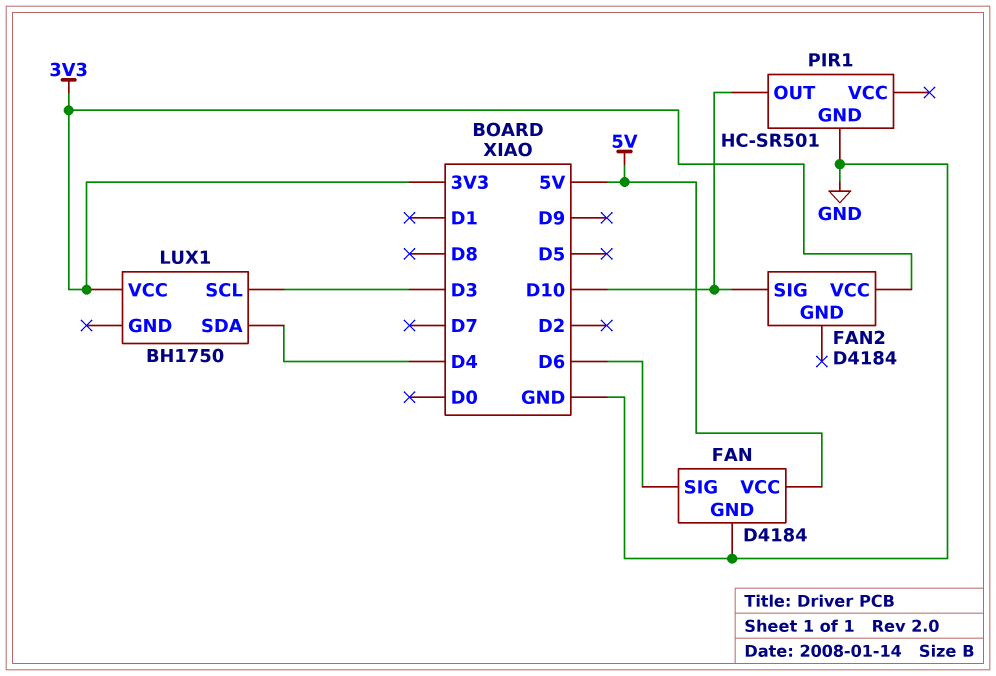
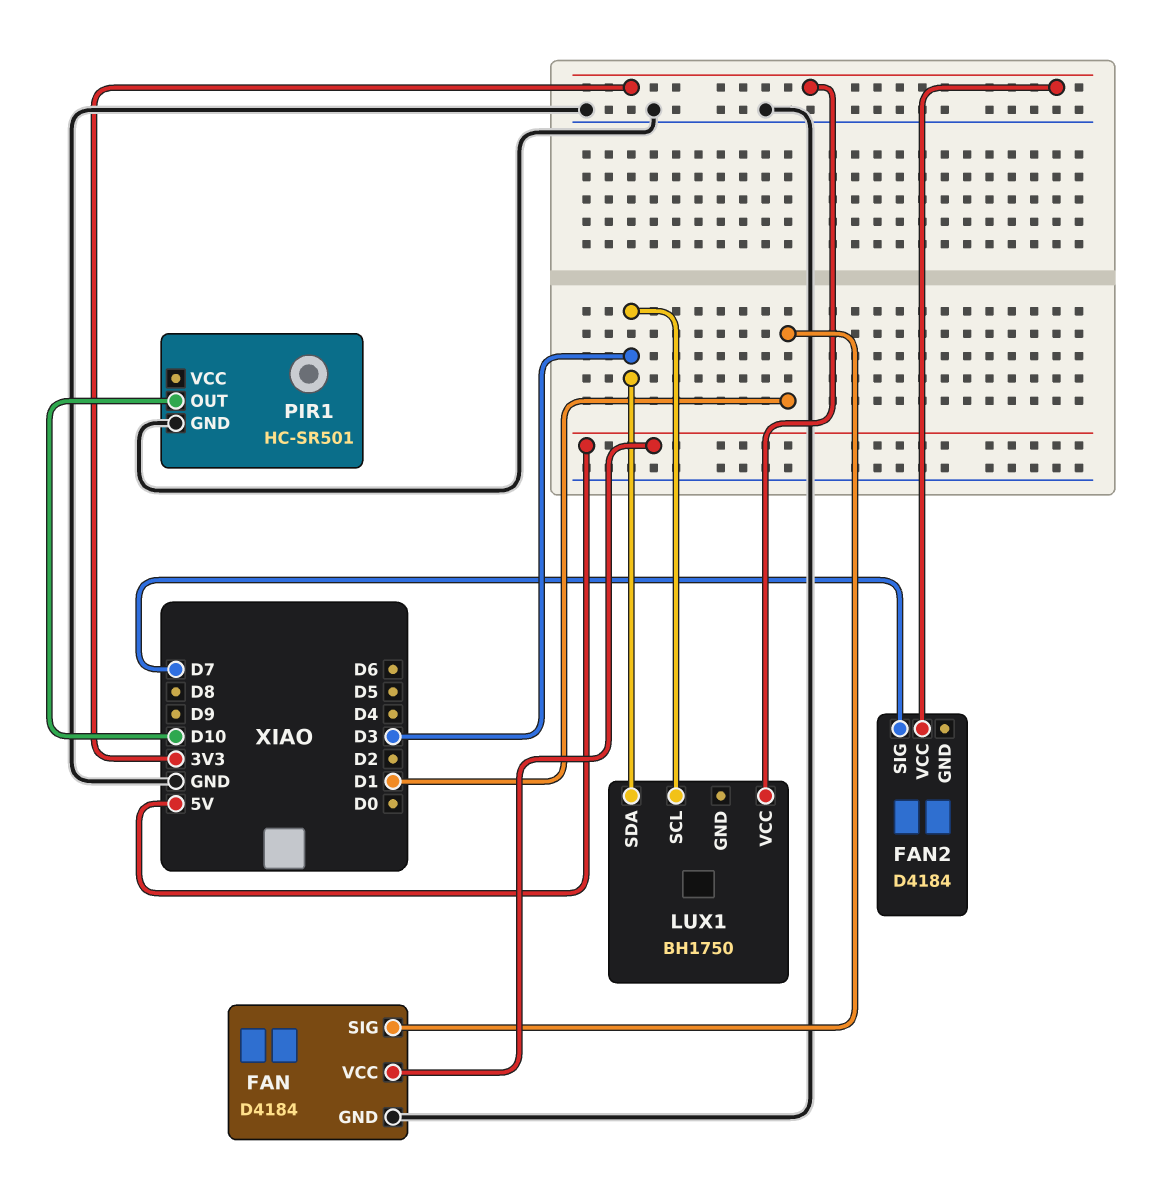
FAN pin SIG: D6 -> D1
FAN2 pin SIG: D10 -> D7
LUX1 pin SDA: D4 -> D3

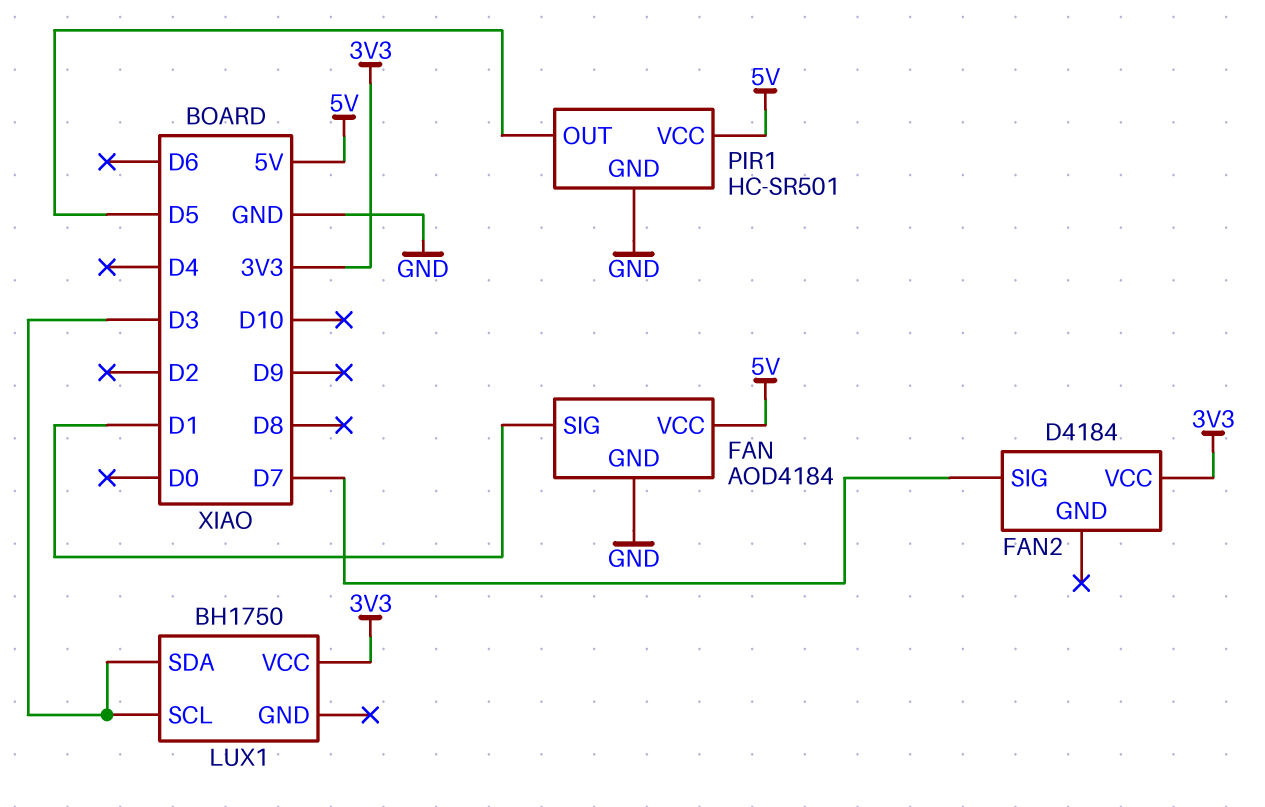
FAN: D4184 -> AOD4184
PIR1 pin OUT: D10 -> D5
PIR1 pin VCC: none -> 5V

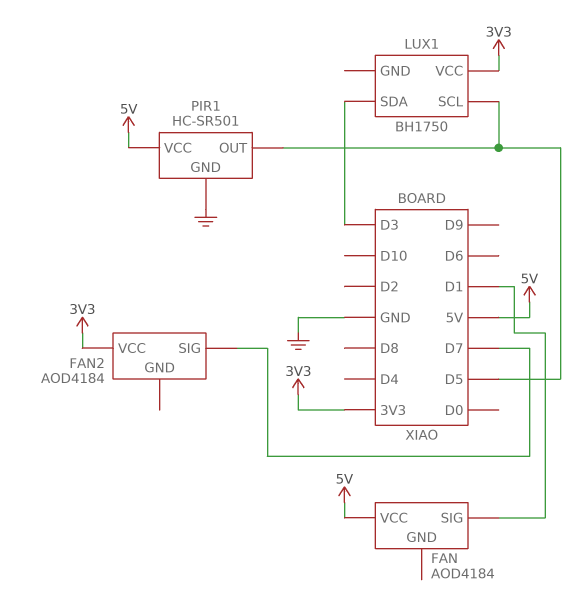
FAN pin GND: GND -> none
FAN2: D4184 -> AOD4184
LUX1 pin SCL: D3 -> D5

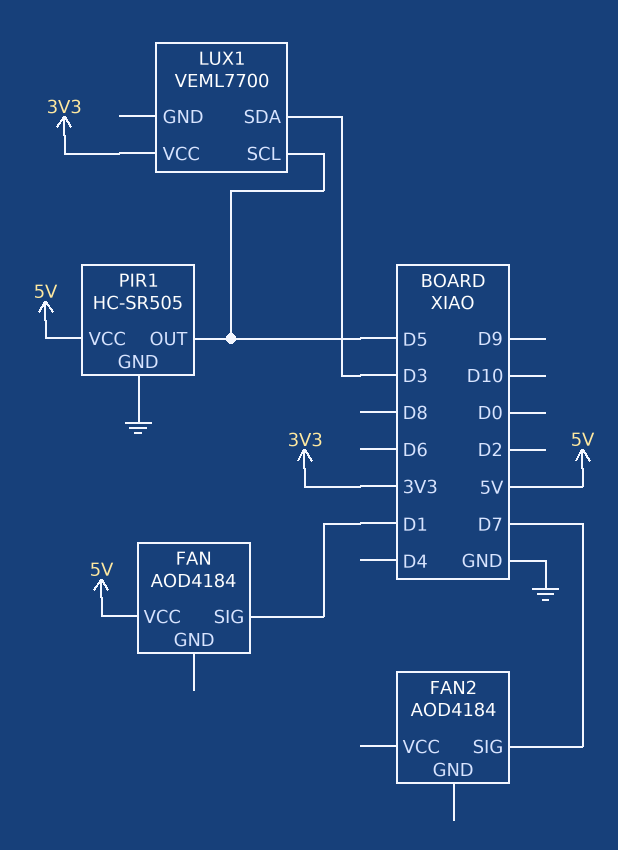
FAN2 pin VCC: 3V3 -> none
LUX1: BH1750 -> VEML7700
PIR1: HC-SR501 -> HC-SR505

